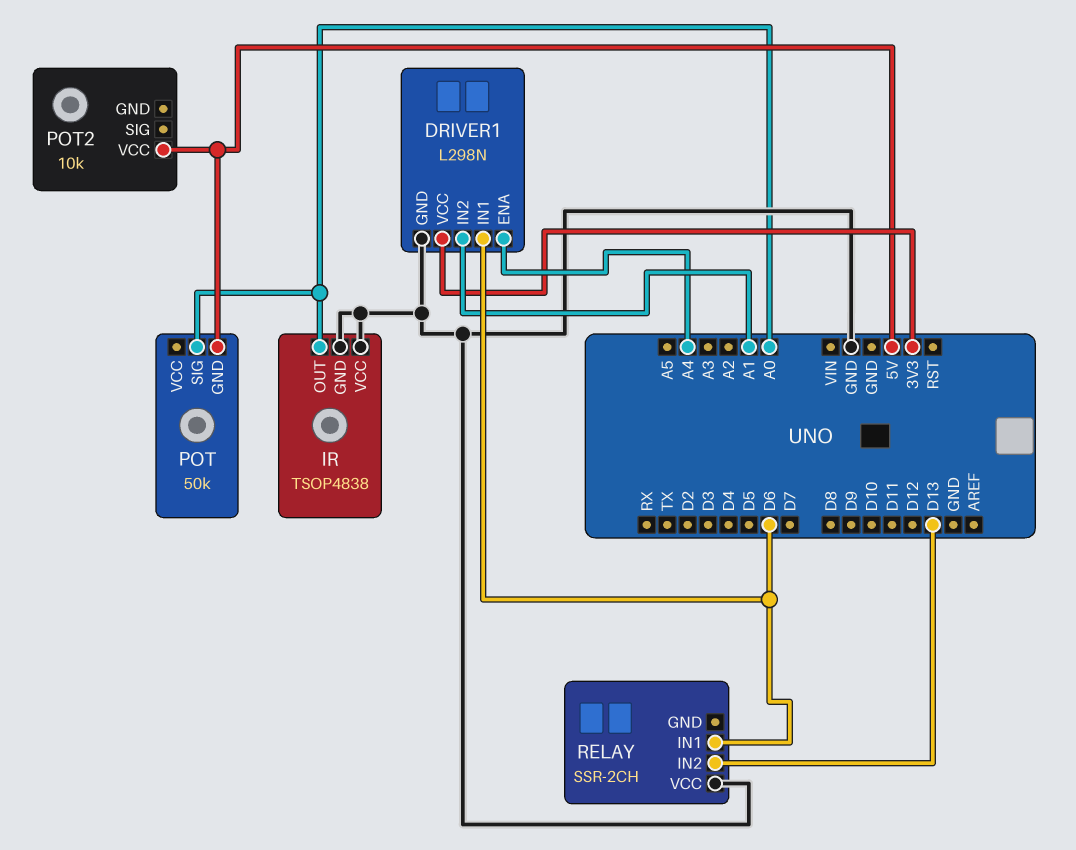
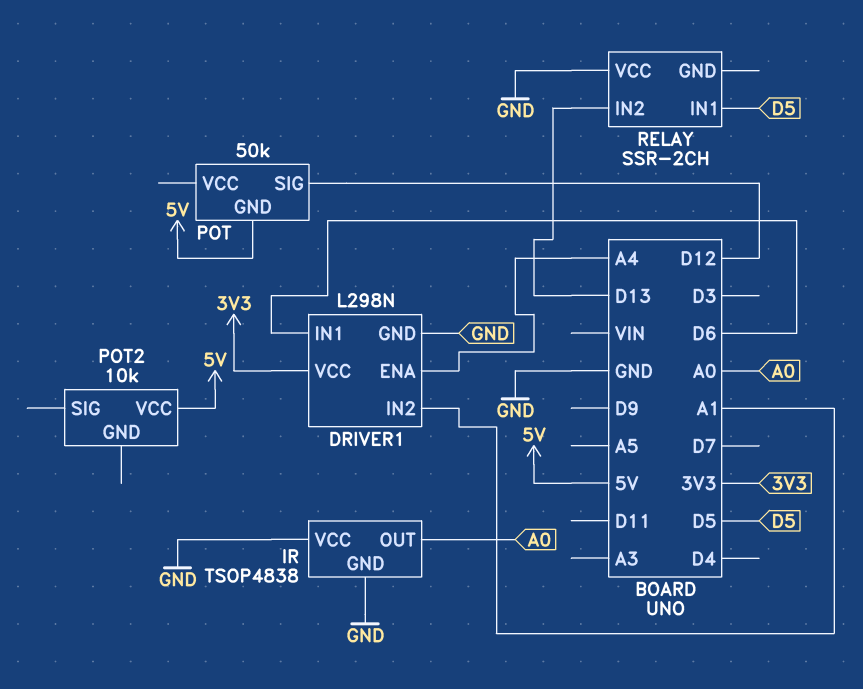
POT pin SIG: A0 -> D12
RELAY pin IN1: D6 -> D5

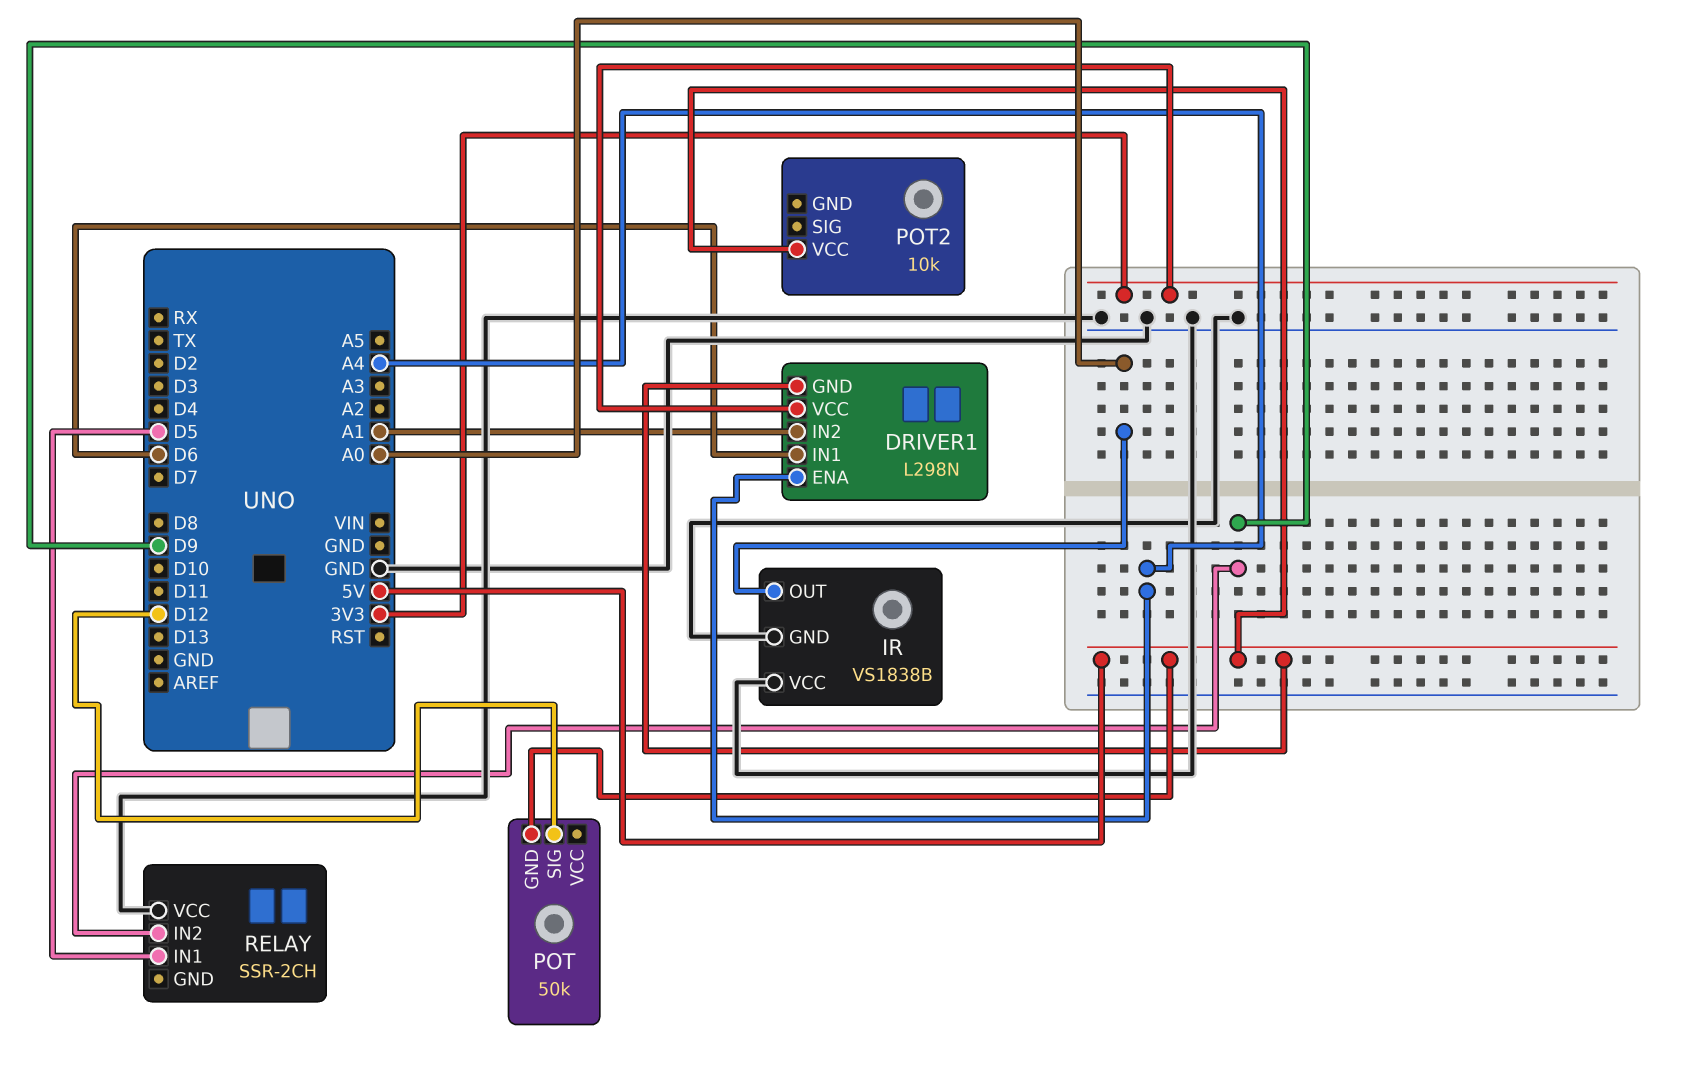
DRIVER1 pin GND: GND -> 5V
IR: TSOP4838 -> VS1838B
RELAY pin IN2: D13 -> D9

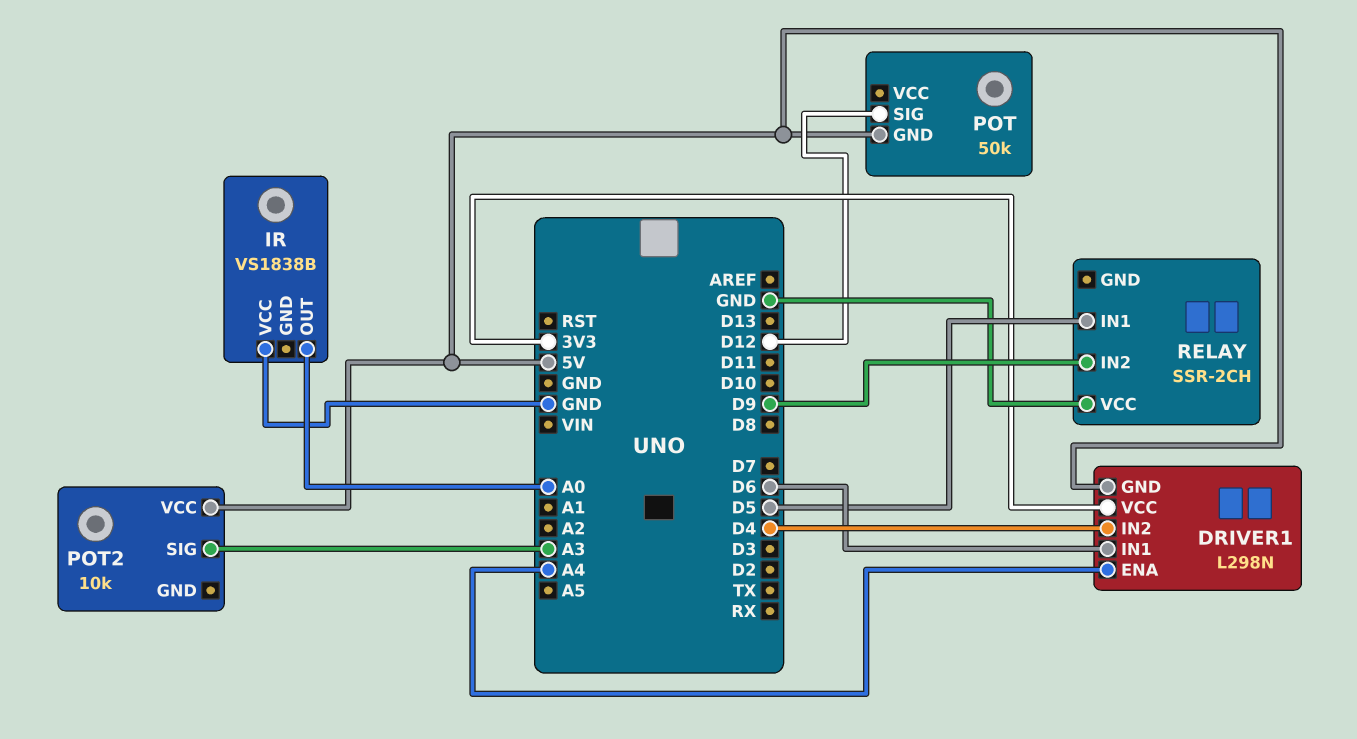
DRIVER1 pin IN2: A1 -> D4
IR pin GND: GND -> none
POT2 pin SIG: none -> A3

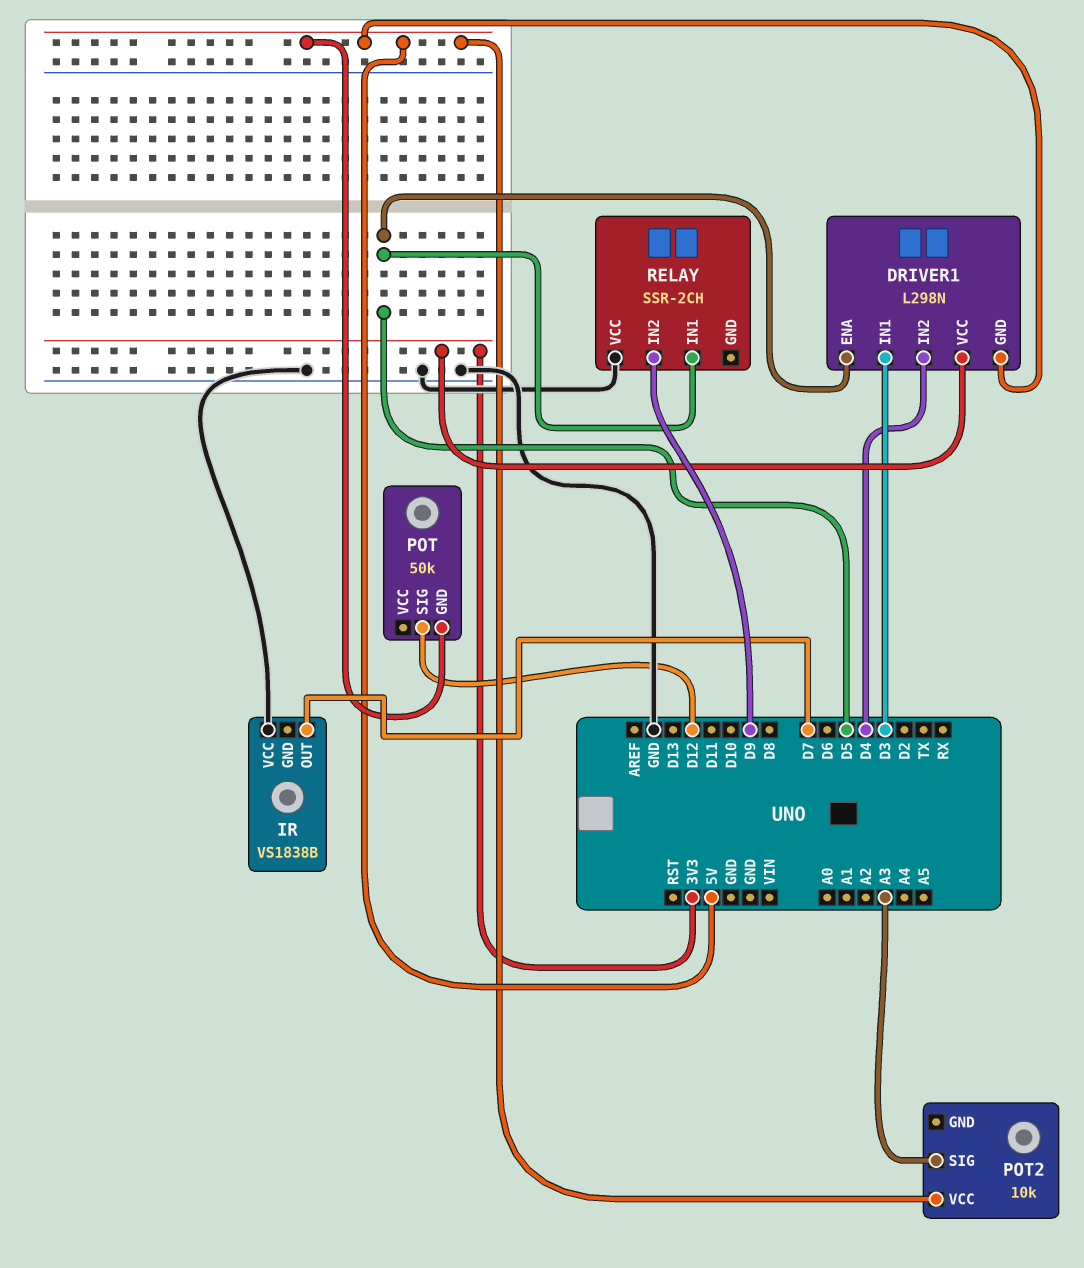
DRIVER1 pin ENA: A4 -> D5
DRIVER1 pin IN1: D6 -> D3
IR pin OUT: A0 -> D7

